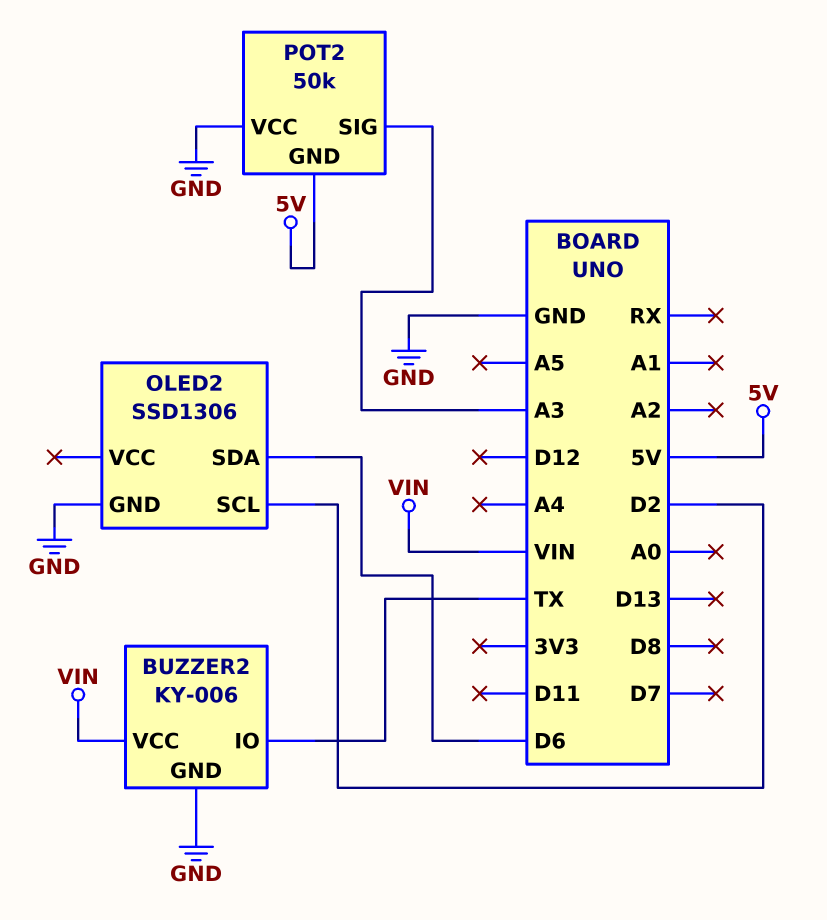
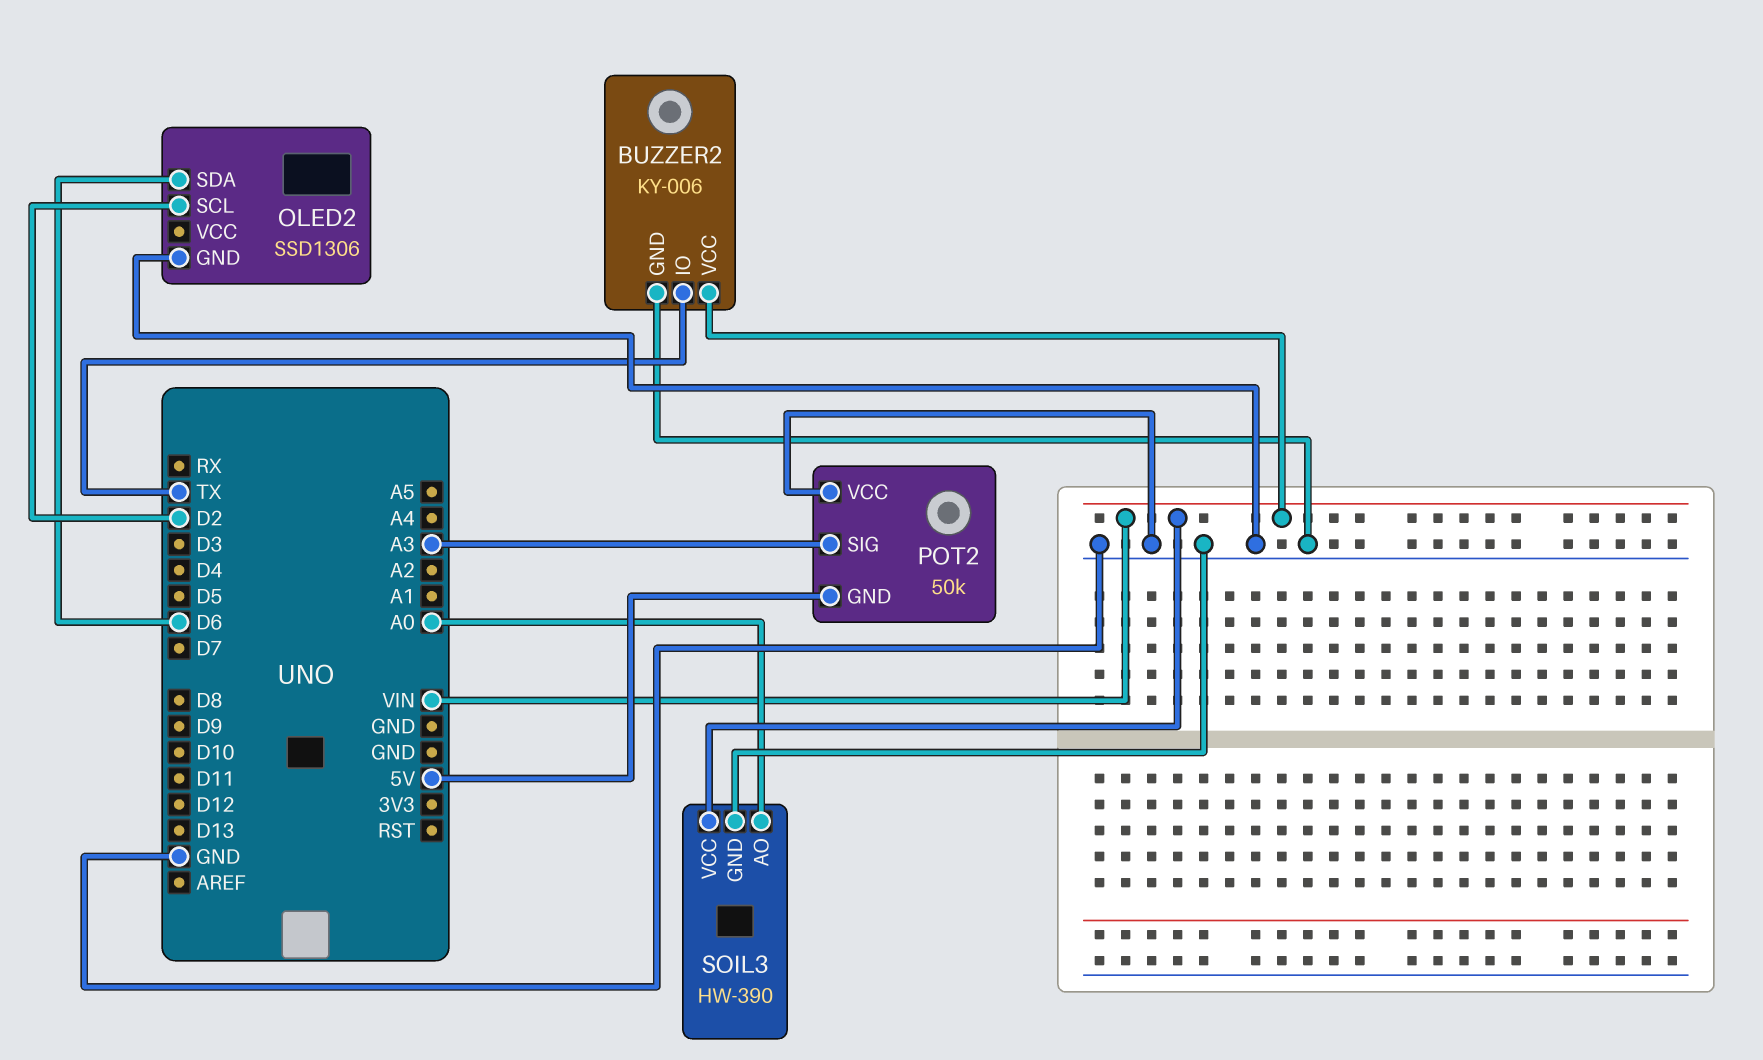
SOIL3: none -> HW-390
SOIL3 pin AO: none -> A0
SOIL3 pin GND: none -> GND
SOIL3 pin VCC: none -> VIN

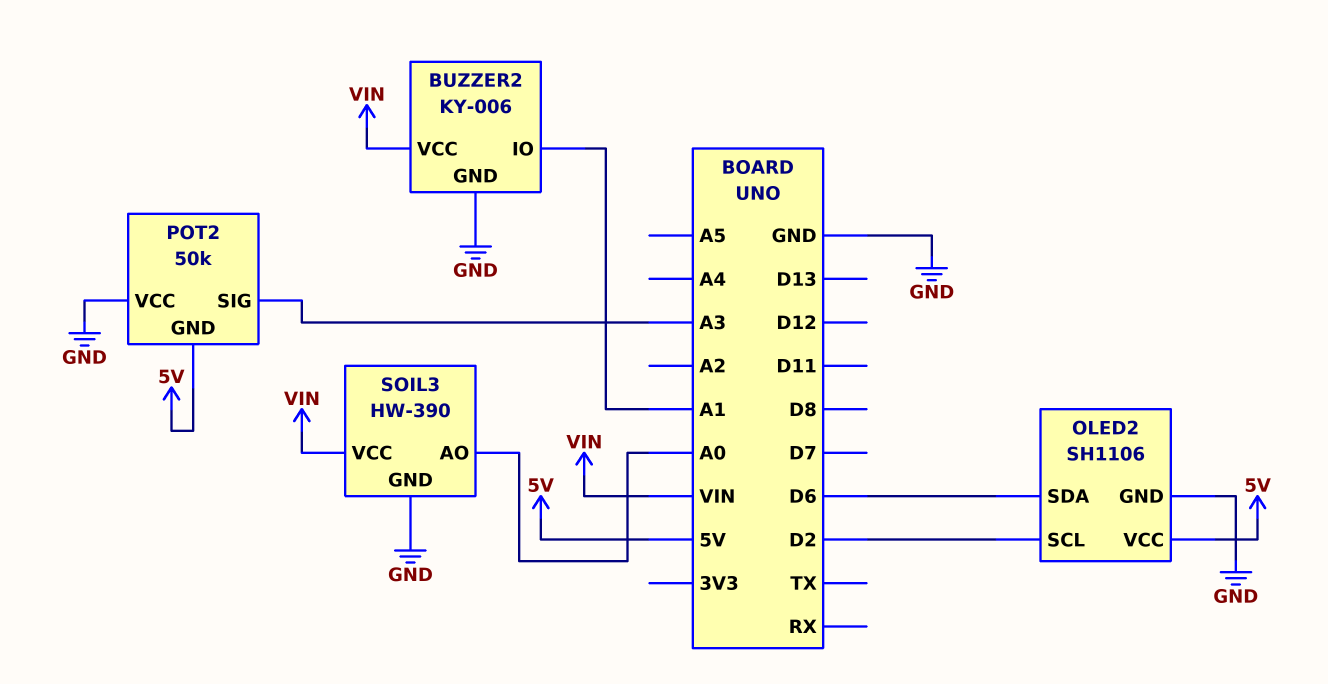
BUZZER2 pin IO: TX -> A1
OLED2: SSD1306 -> SH1106
OLED2 pin VCC: none -> 5V

